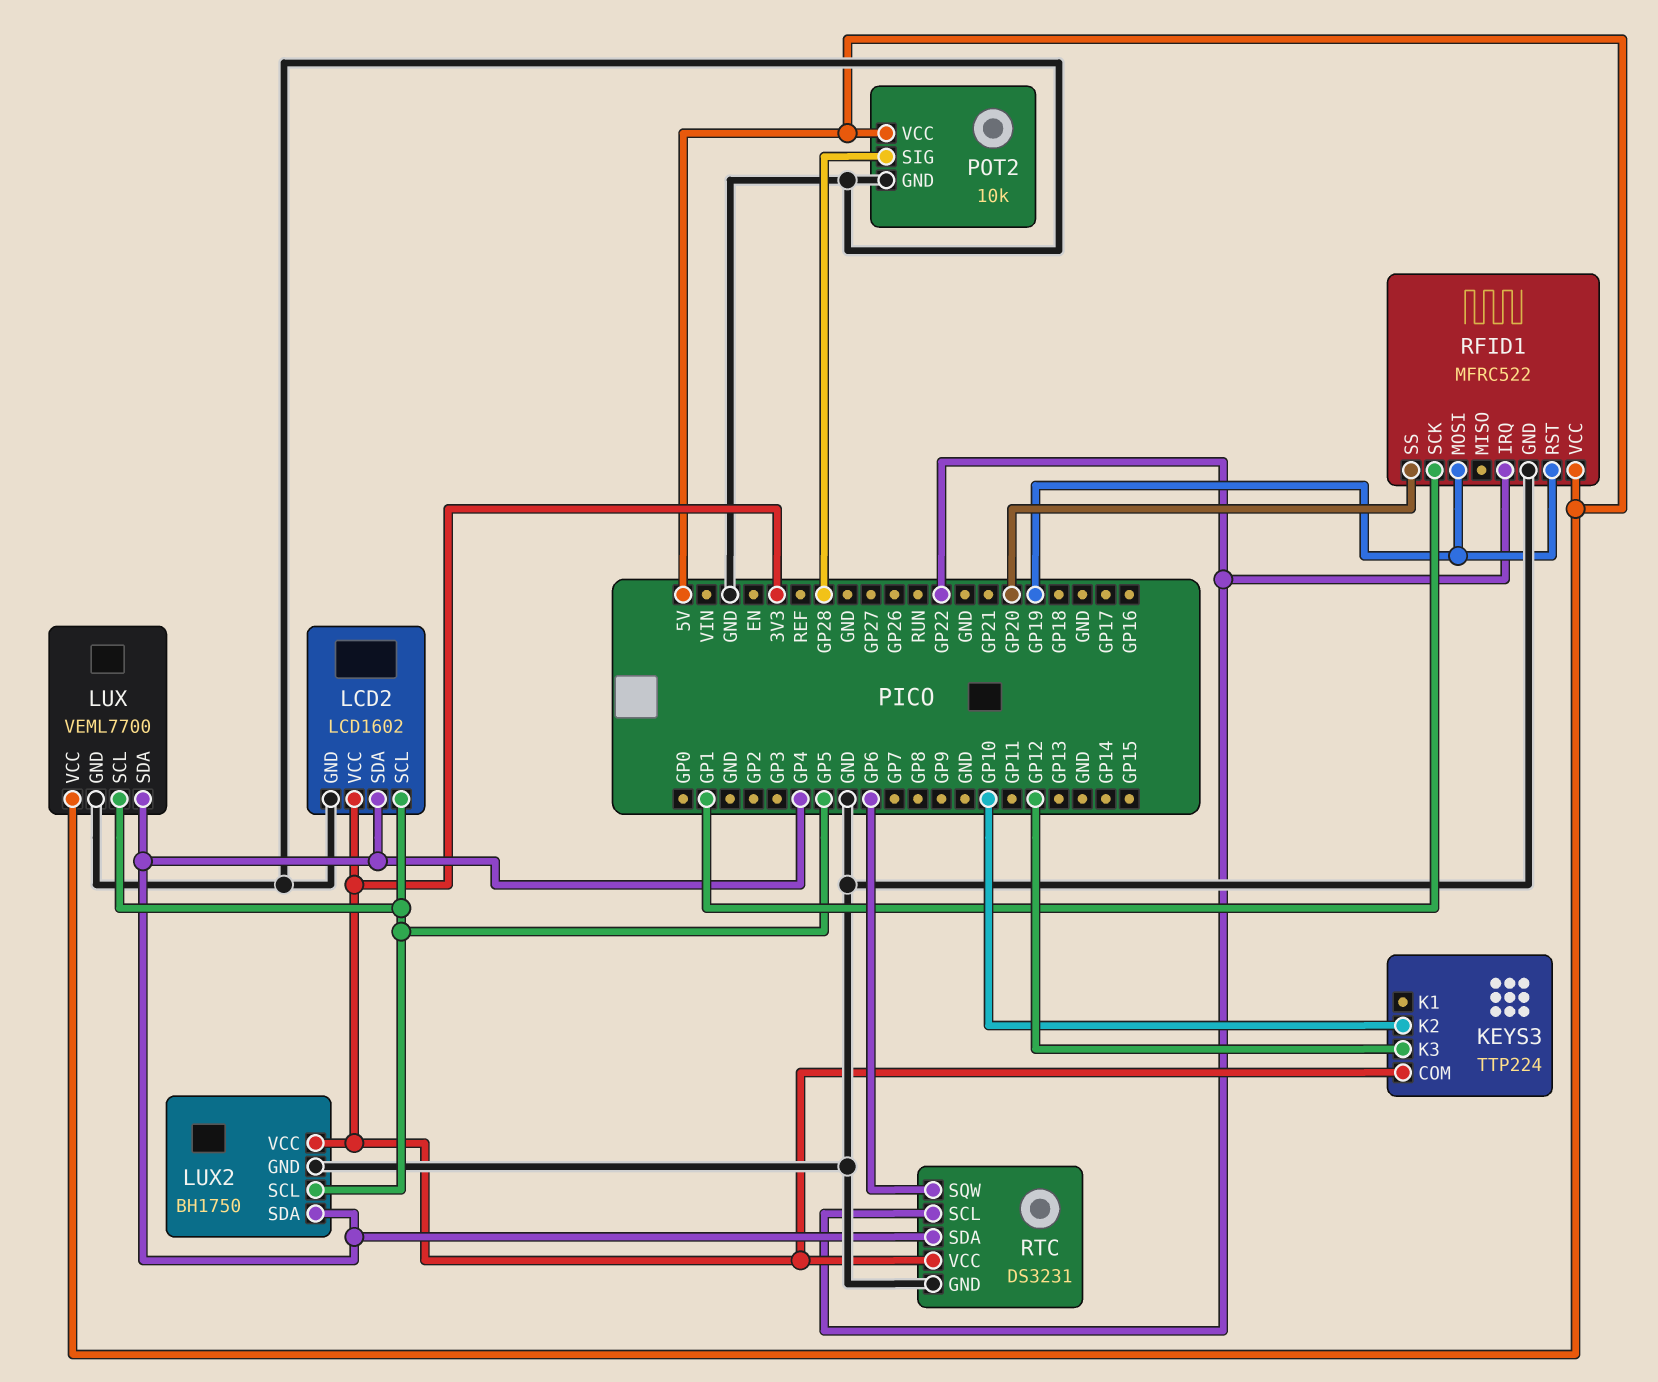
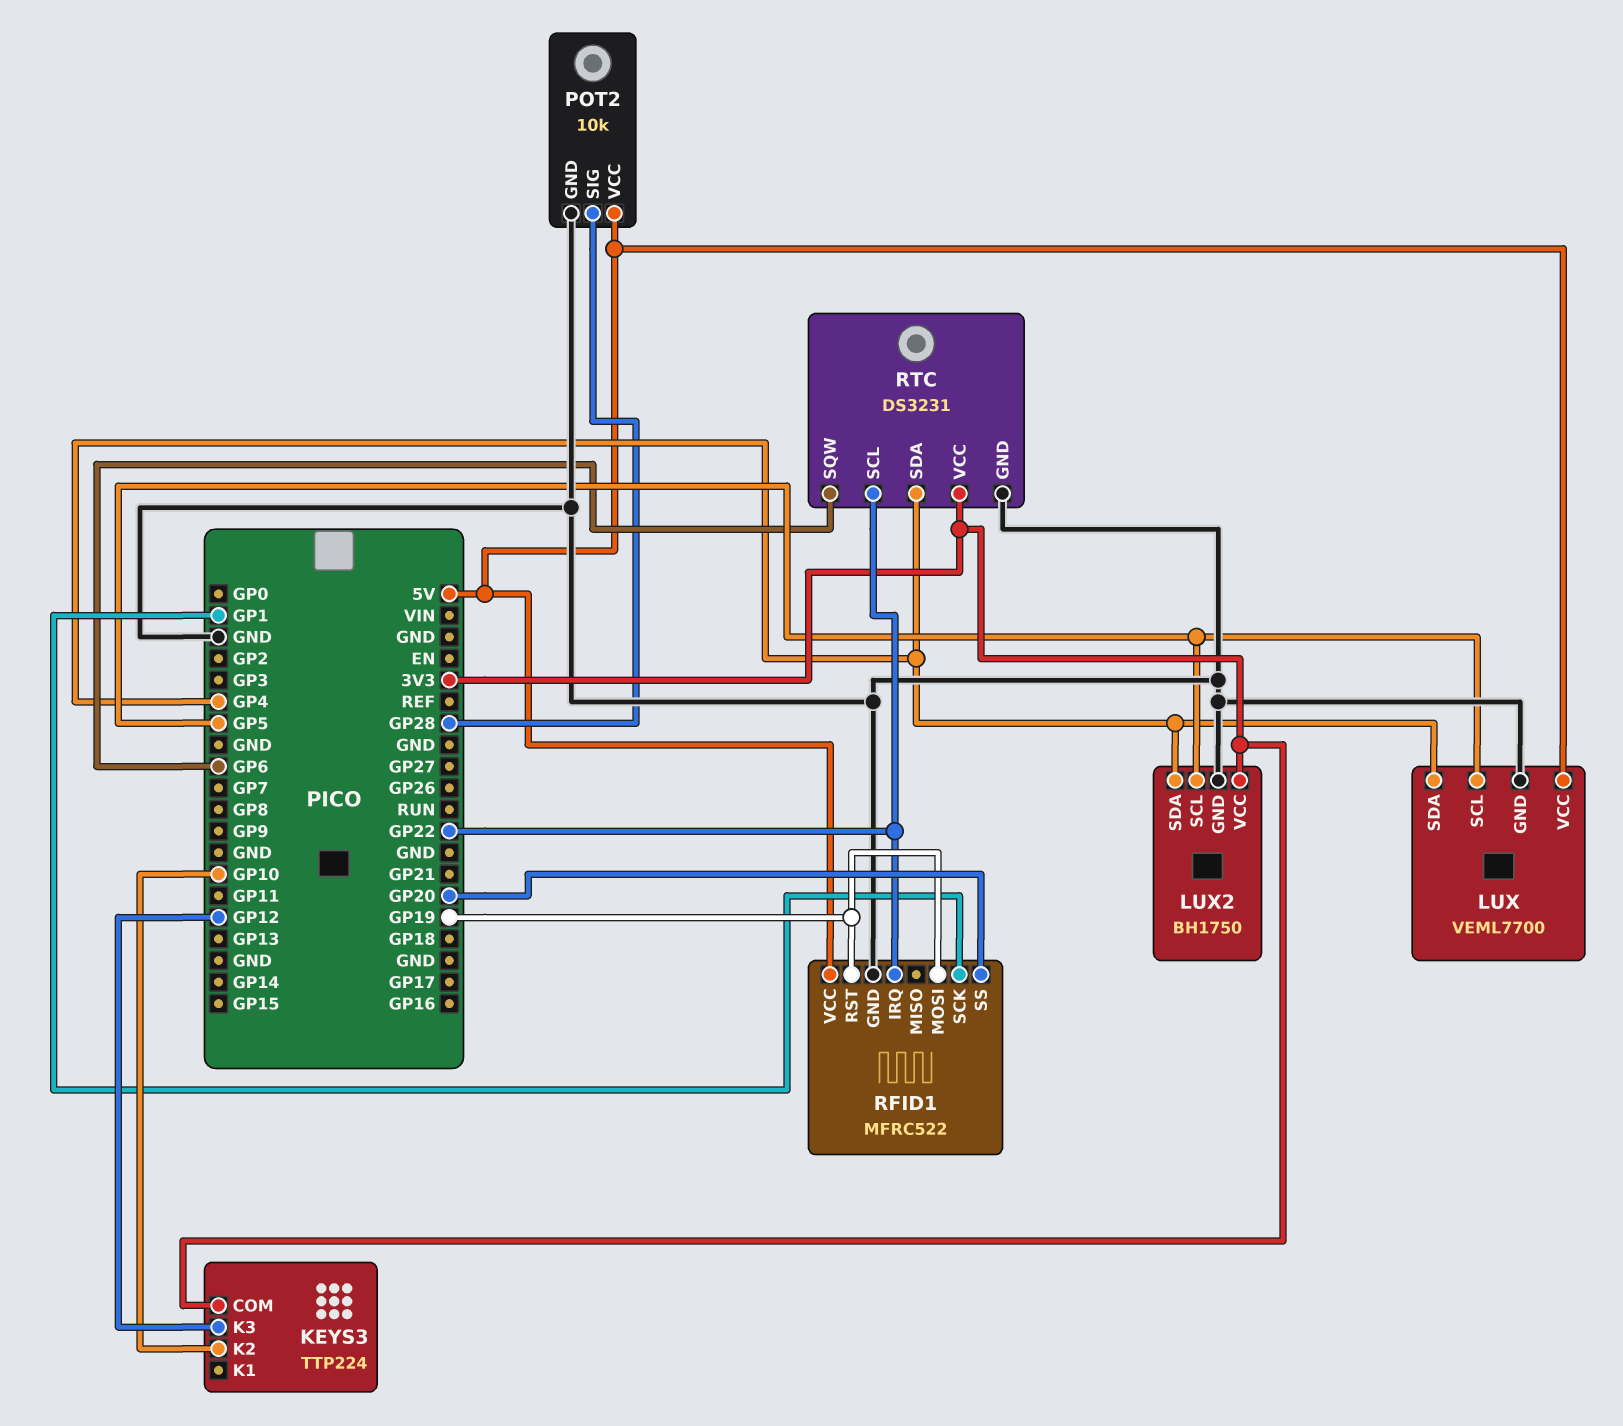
LCD2: LCD1602 -> none
LCD2 pin GND: GND -> none
LCD2 pin SCL: GP5 -> none
LCD2 pin SDA: GP4 -> none
LCD2 pin VCC: 3V3 -> none

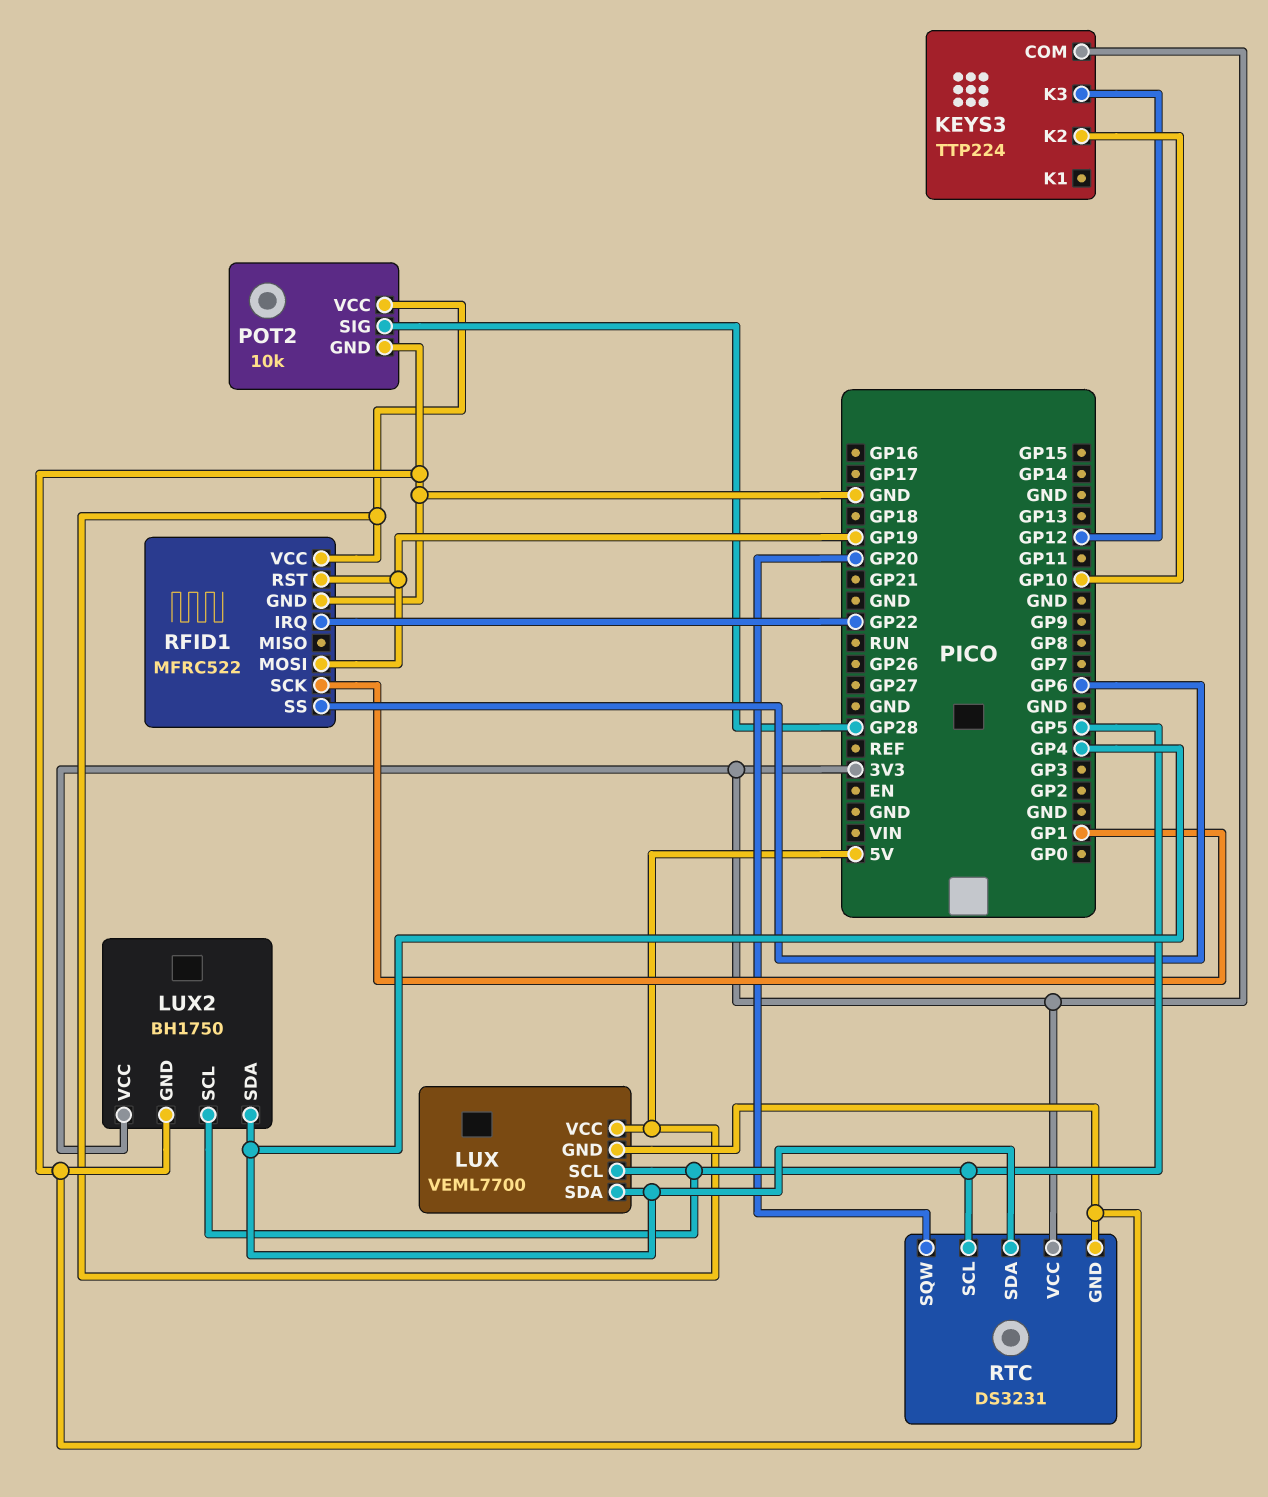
RFID1 pin SS: GP20 -> GP6
RTC pin SCL: GP22 -> GP5
RTC pin SQW: GP6 -> GP20

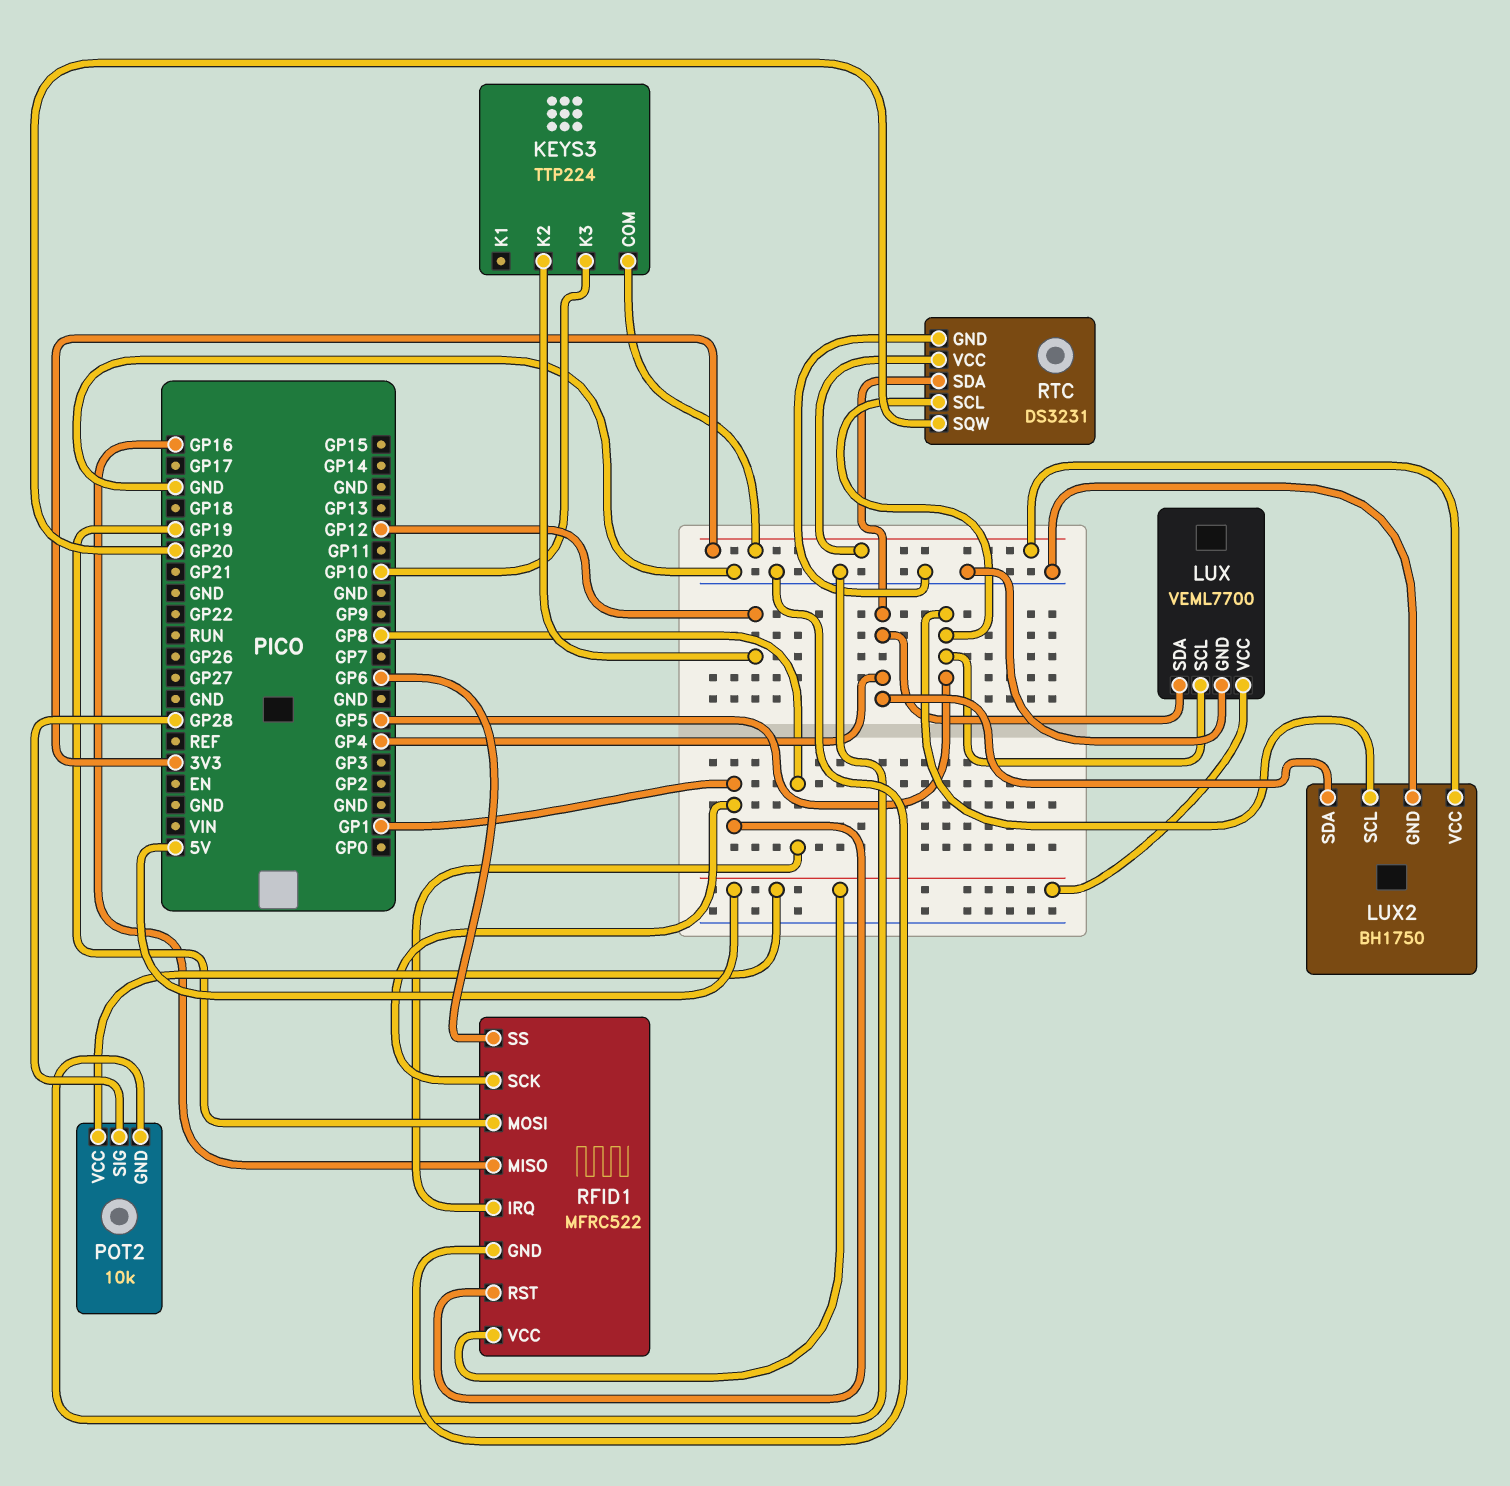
KEYS3 pin K2: GP10 -> GP12
KEYS3 pin K3: GP12 -> GP10
RFID1 pin IRQ: GP22 -> GP8
RFID1 pin MISO: none -> GP16
RFID1 pin RST: GP19 -> GP1

